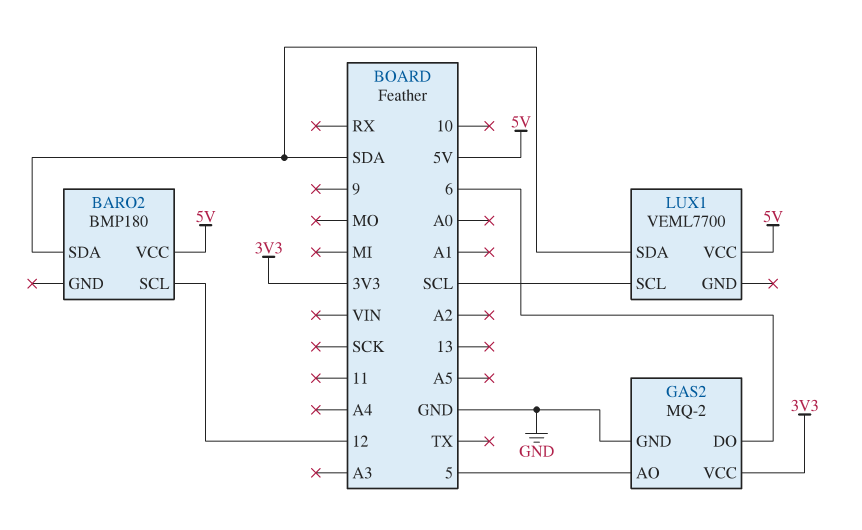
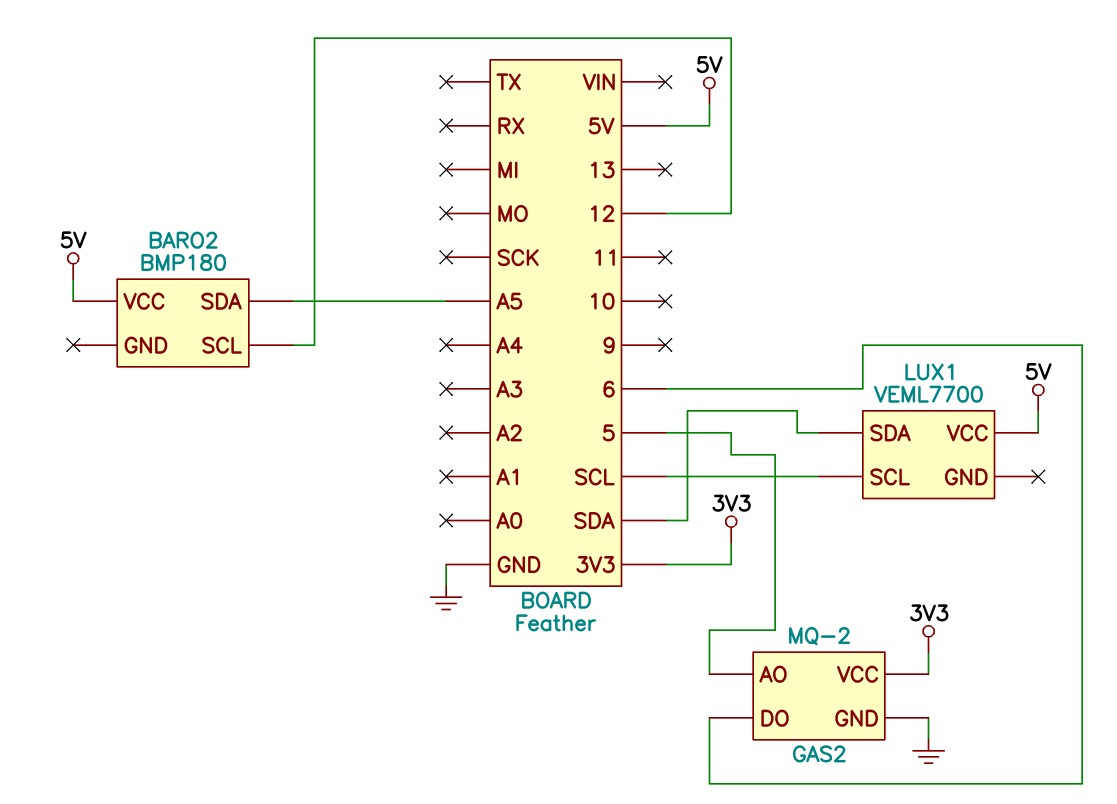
BARO2 pin SDA: SDA -> A5

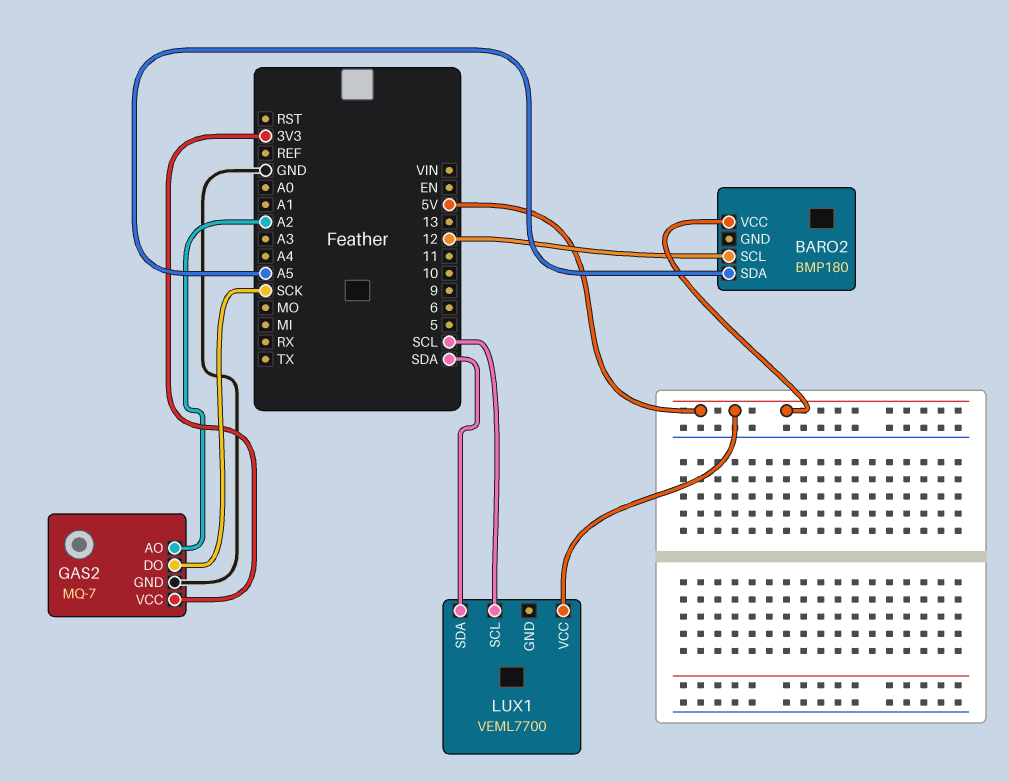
GAS2: MQ-2 -> MQ-7
GAS2 pin AO: 5 -> A2
GAS2 pin DO: 6 -> SCK

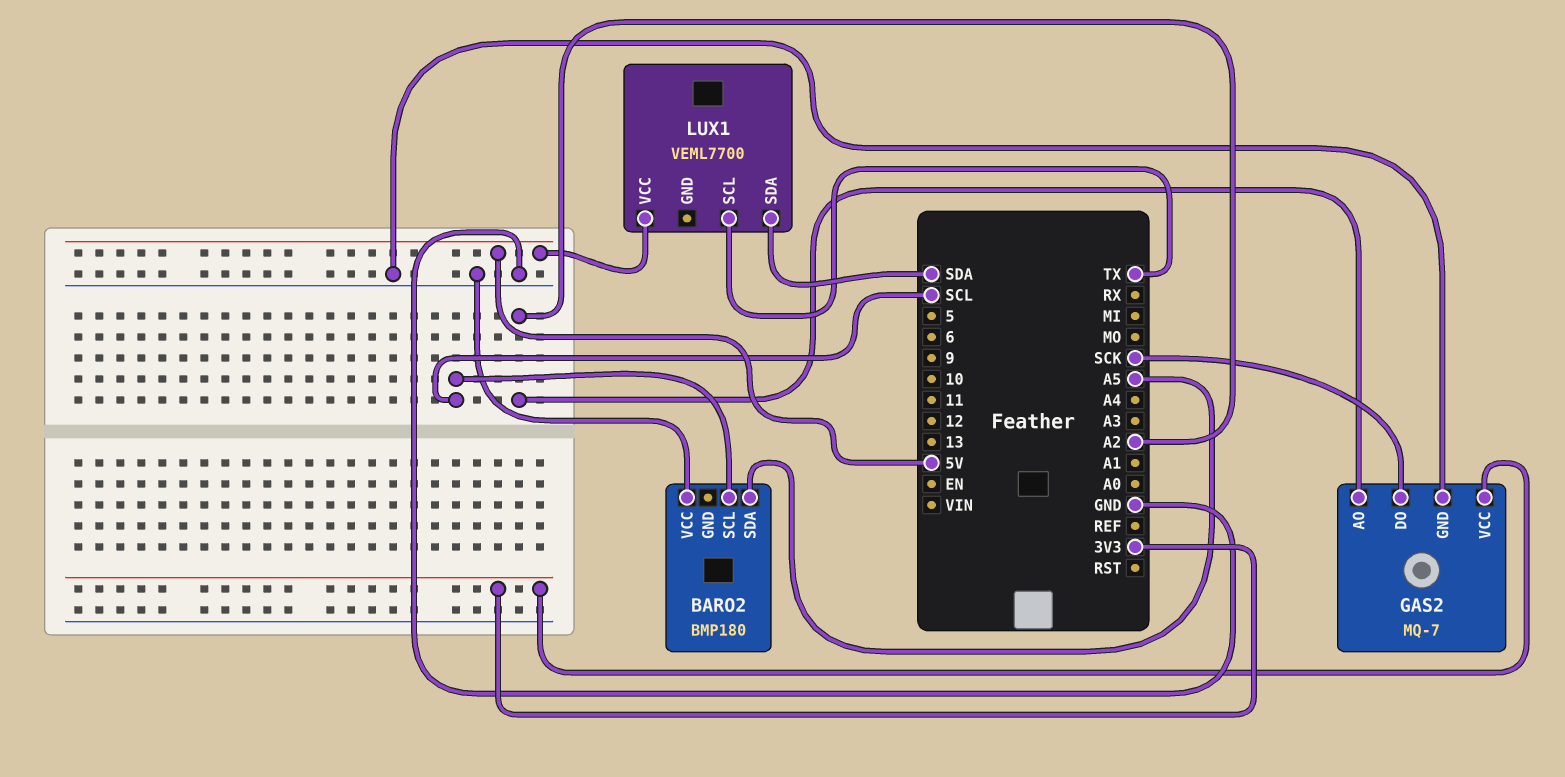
BARO2 pin SCL: 12 -> SCL
BARO2 pin VCC: 5V -> GND
LUX1 pin SCL: SCL -> TX

